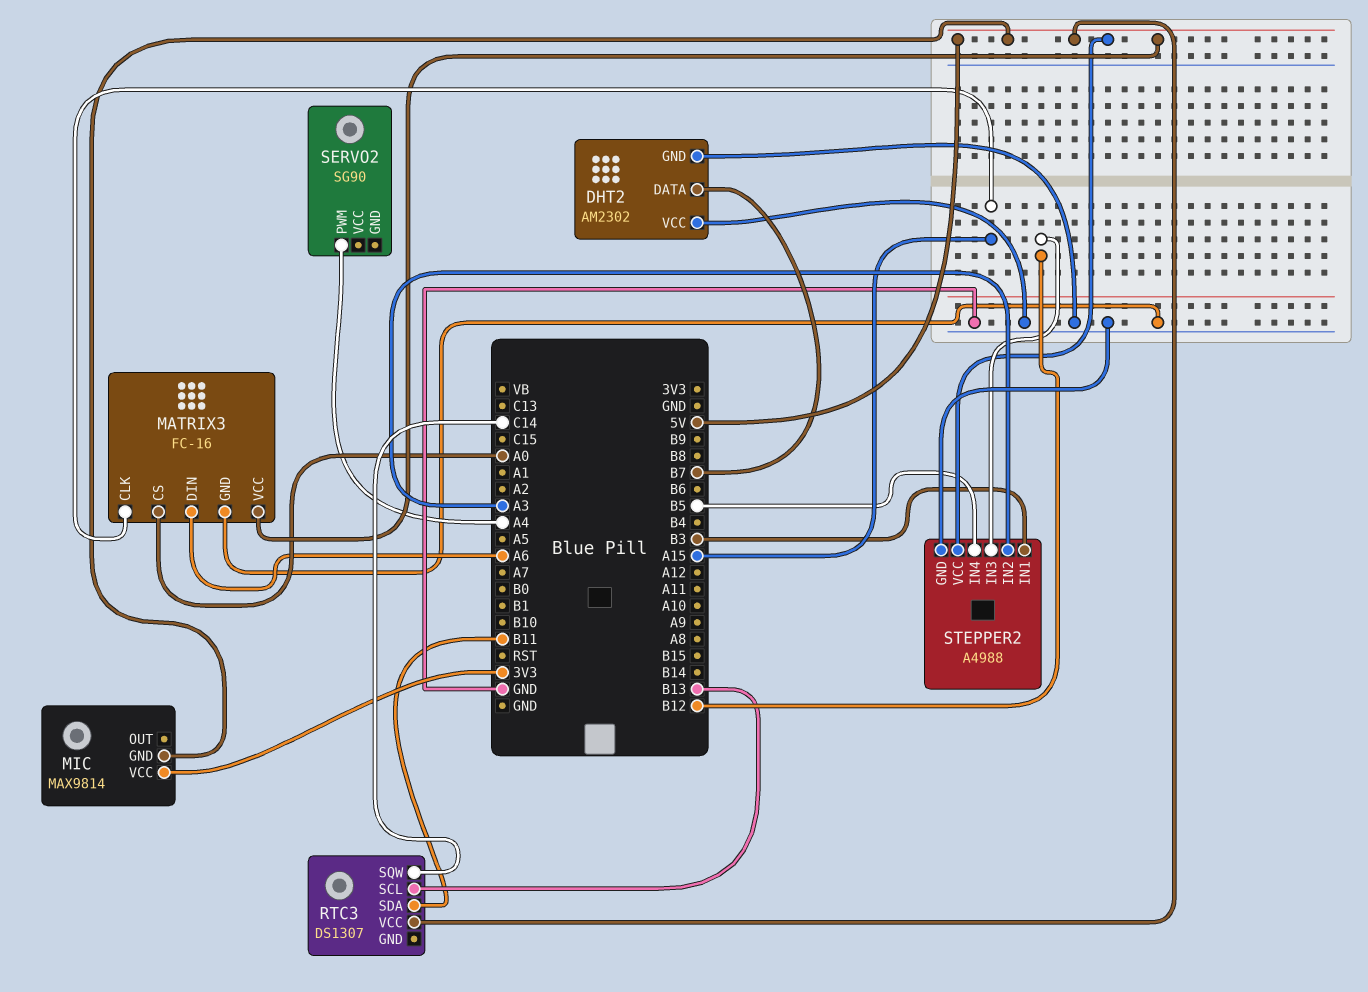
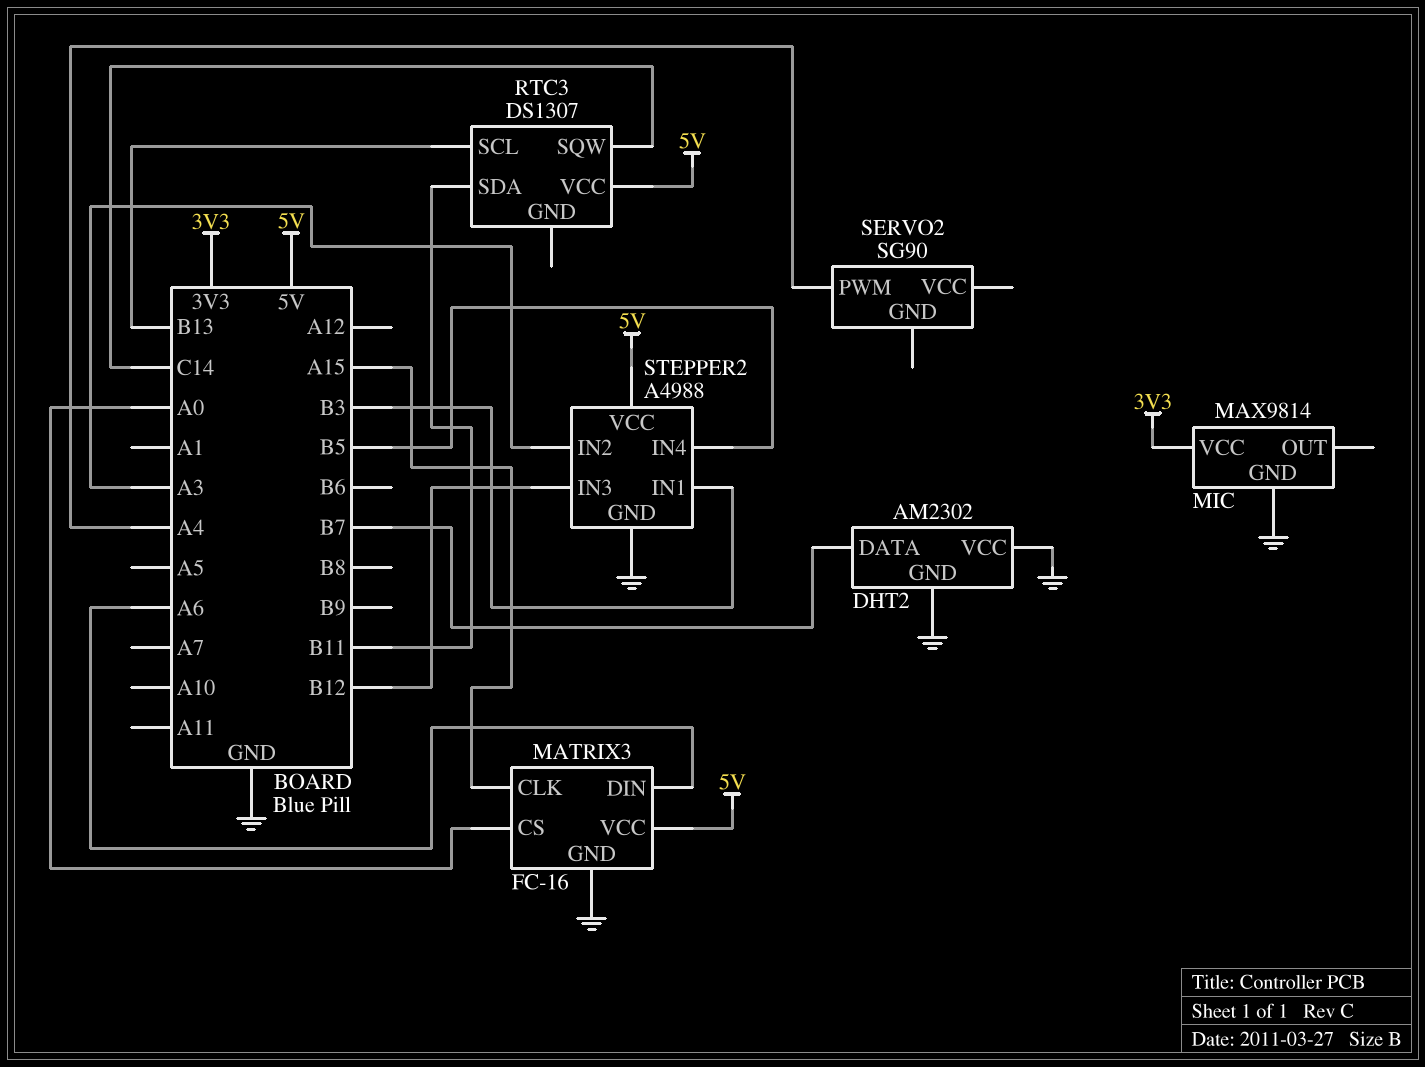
MIC pin GND: 5V -> GND

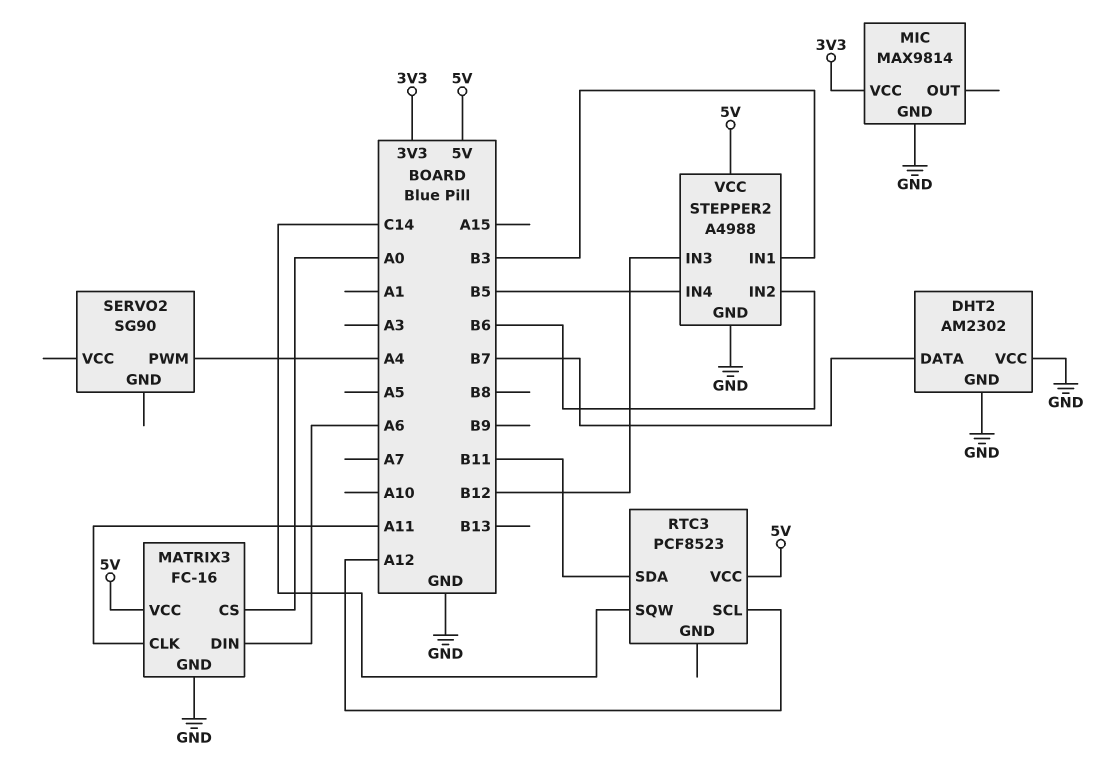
MATRIX3 pin CLK: A15 -> A11
RTC3: DS1307 -> PCF8523
RTC3 pin SCL: B13 -> A12
STEPPER2 pin IN2: A3 -> B6

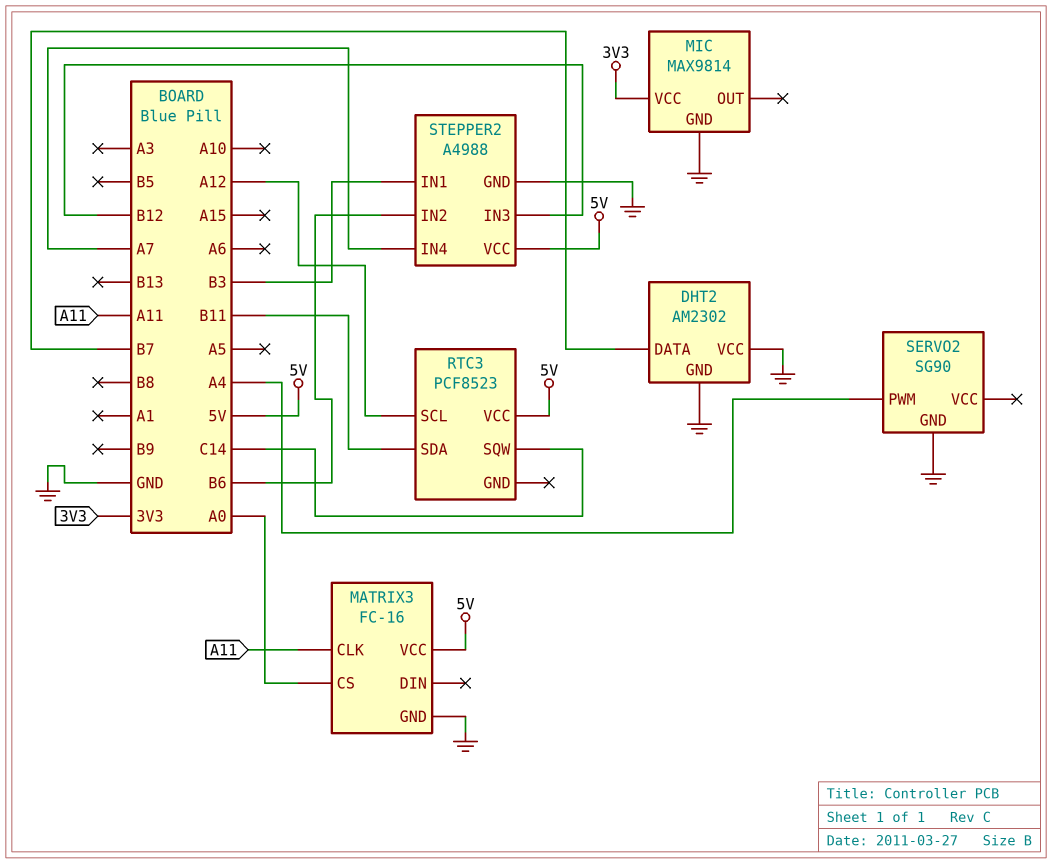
MATRIX3 pin DIN: A6 -> none
SERVO2 pin GND: none -> GND
STEPPER2 pin IN4: B5 -> A7

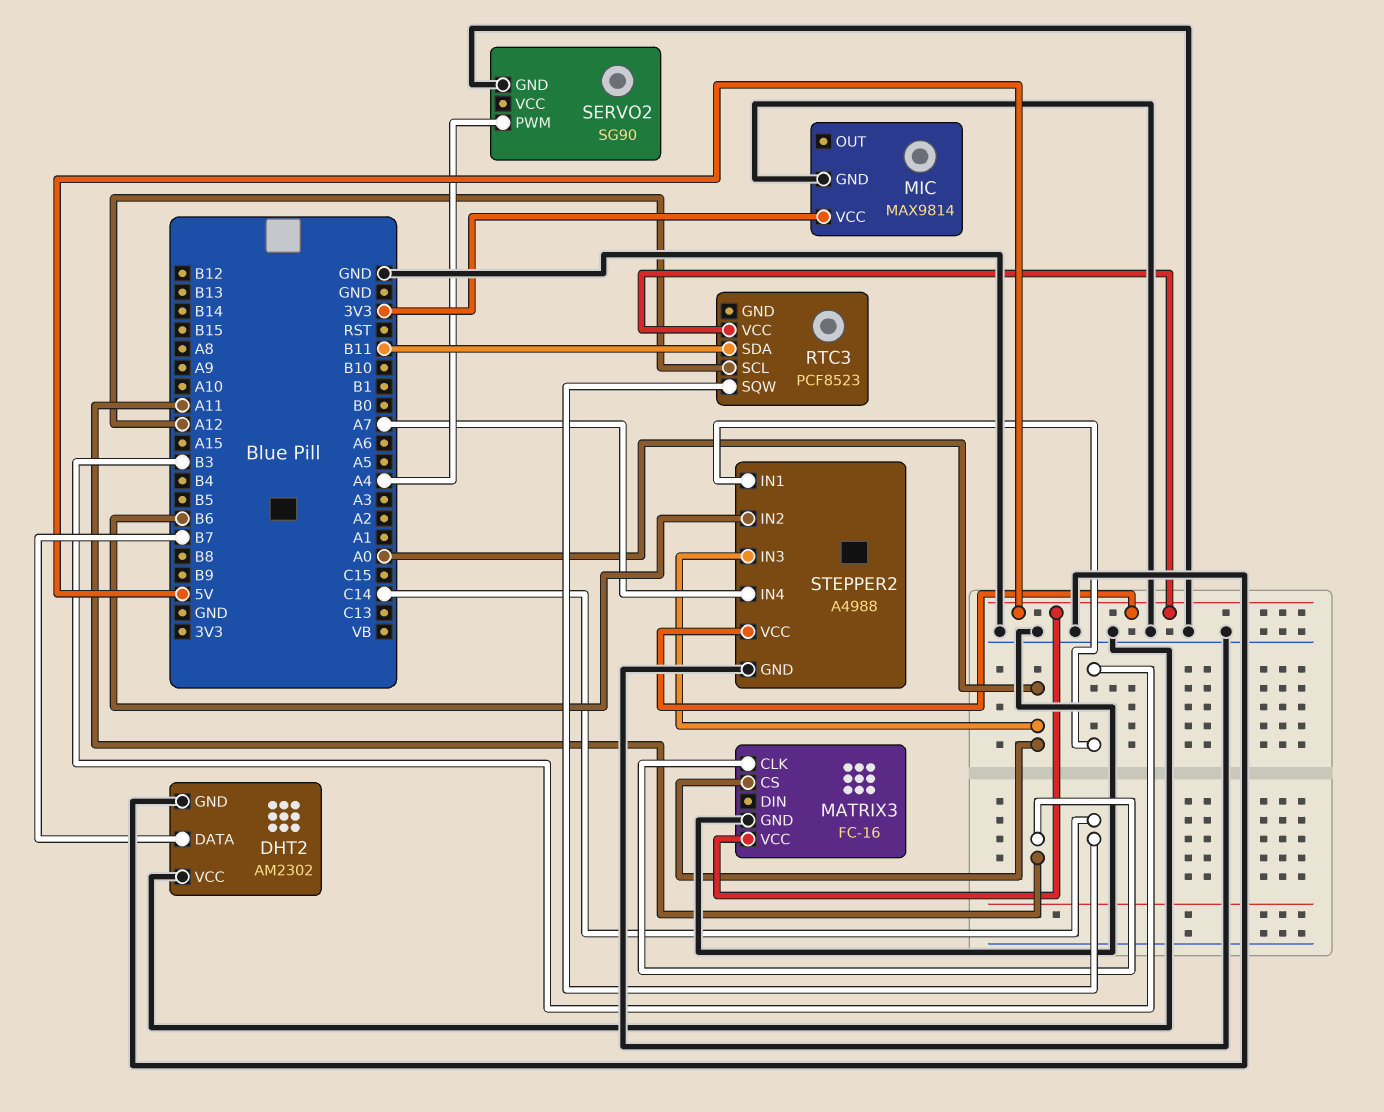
STEPPER2 pin IN3: B12 -> A0

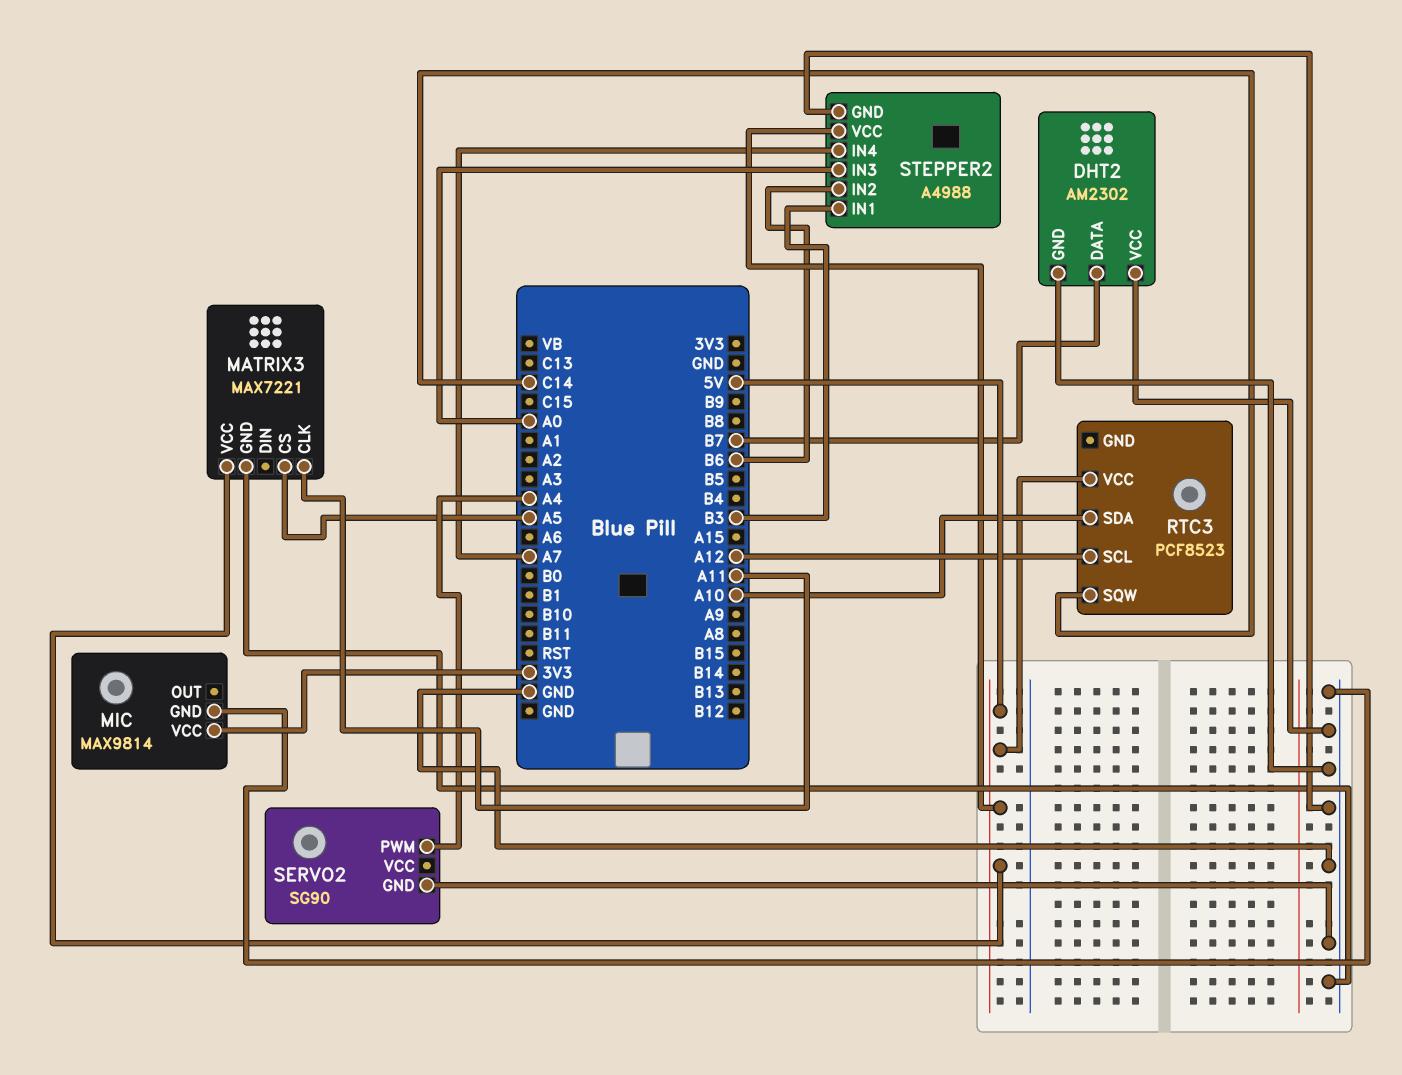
MATRIX3: FC-16 -> MAX7221
MATRIX3 pin CS: A0 -> A5
RTC3 pin SDA: B11 -> A10

